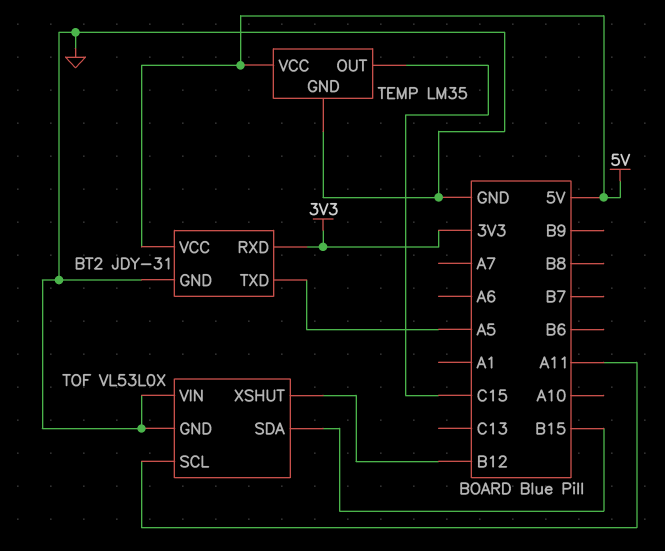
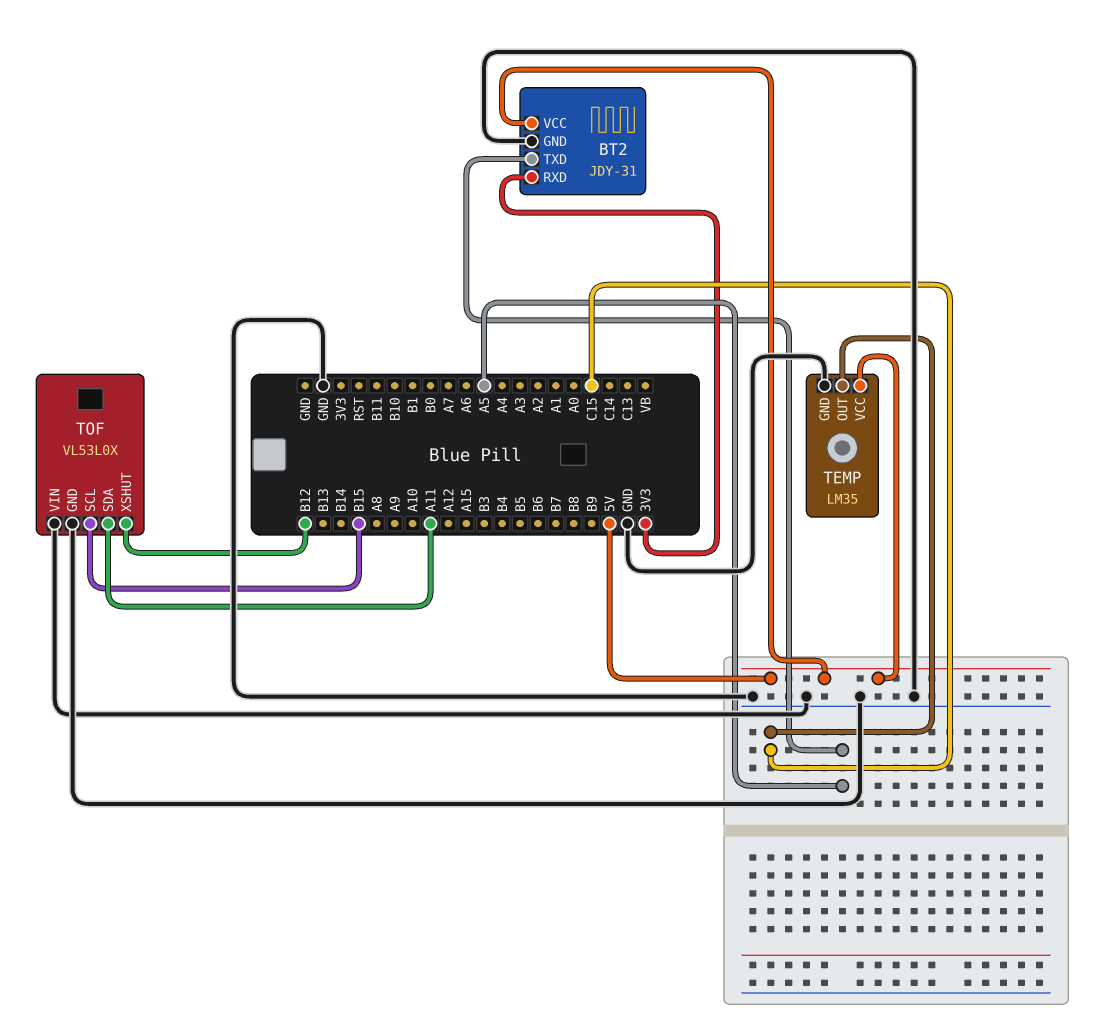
TOF pin SCL: A11 -> B15
TOF pin SDA: B15 -> A11

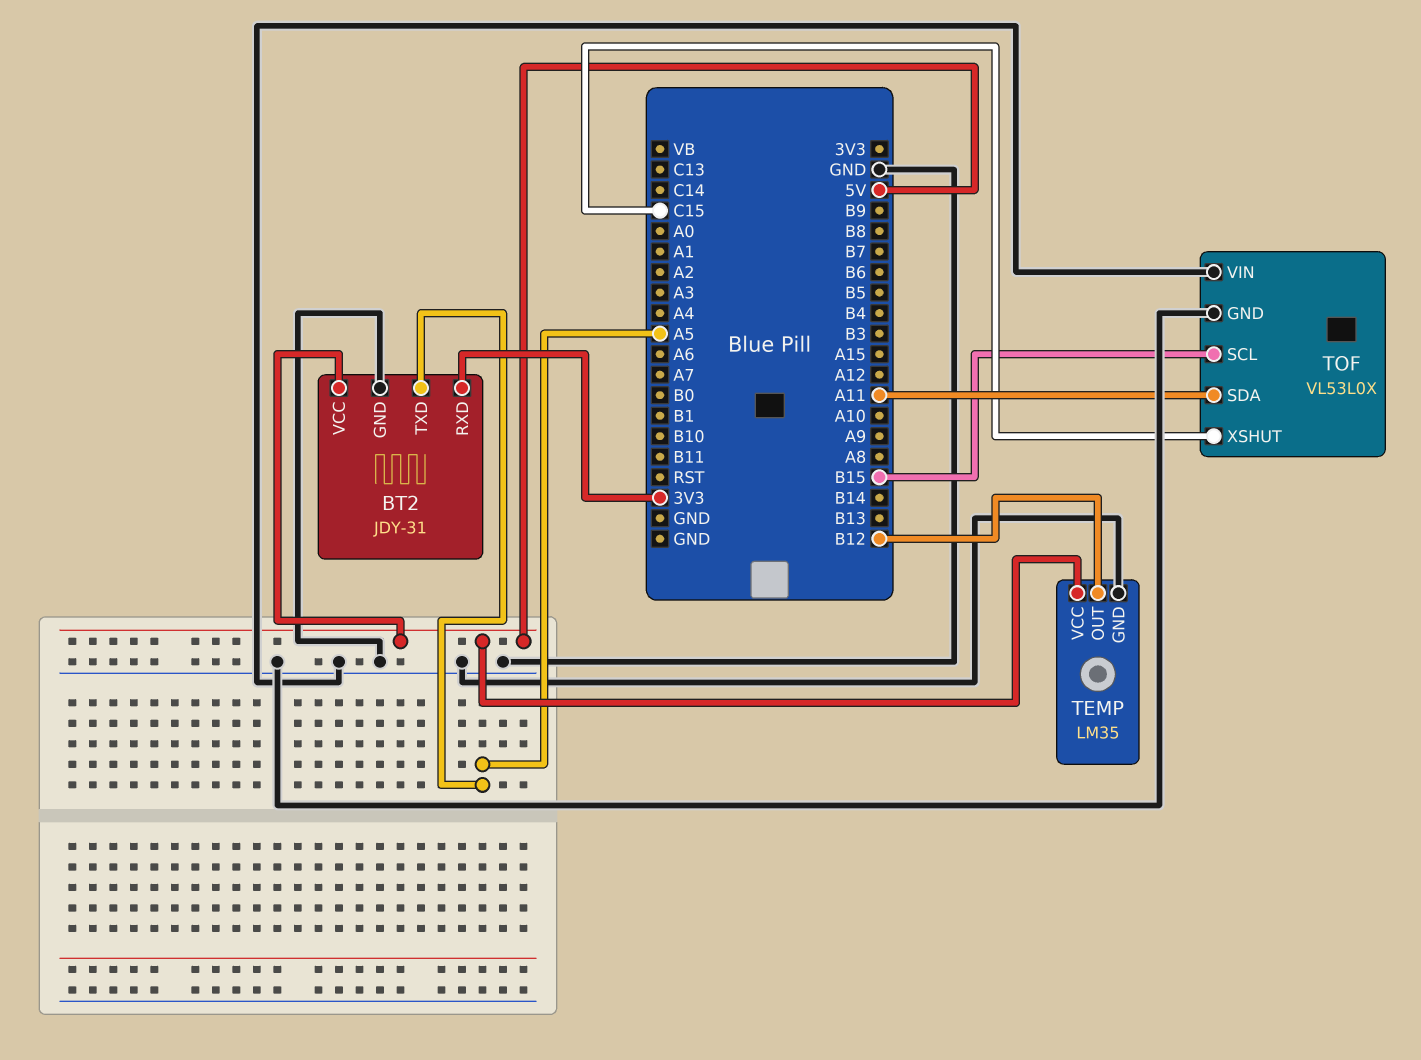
TEMP pin OUT: C15 -> B12
TOF pin XSHUT: B12 -> C15

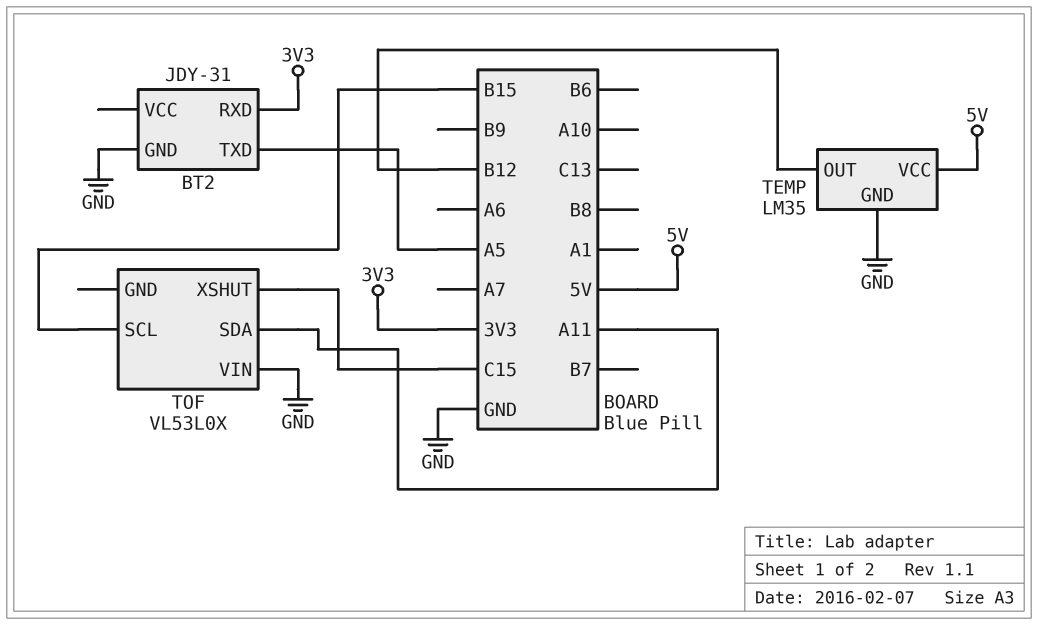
BT2 pin VCC: 5V -> none
TOF pin GND: GND -> none

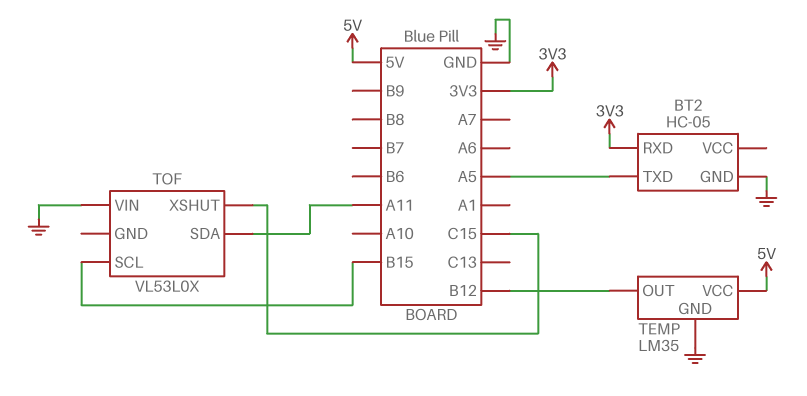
BT2: JDY-31 -> HC-05

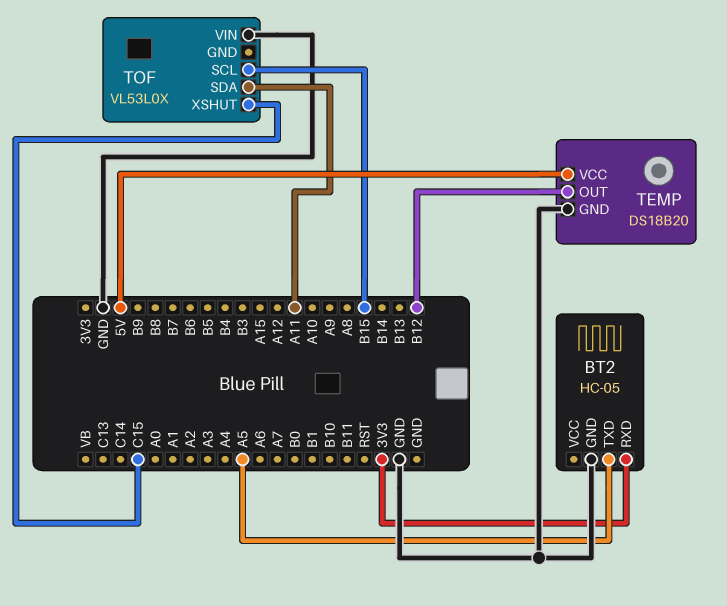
TEMP: LM35 -> DS18B20

